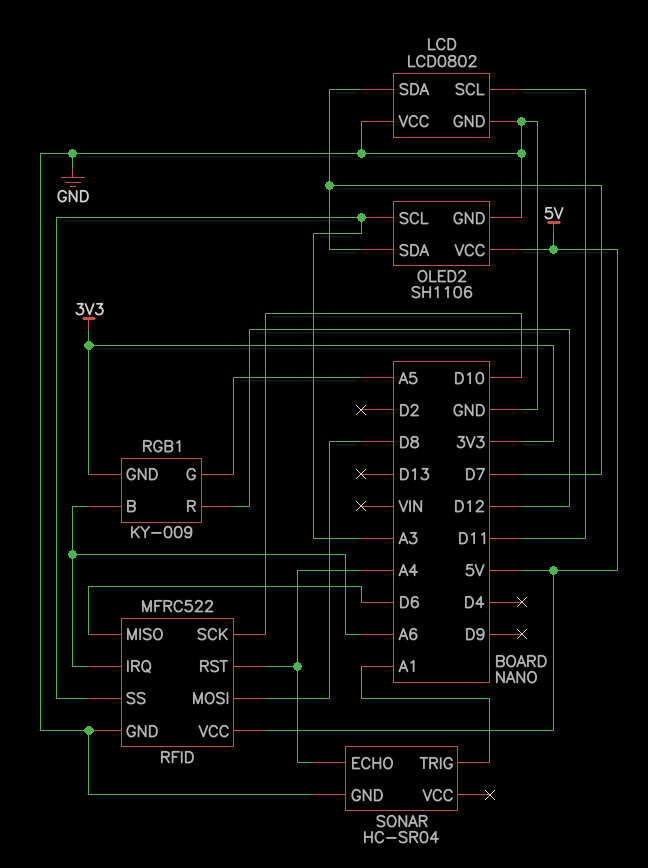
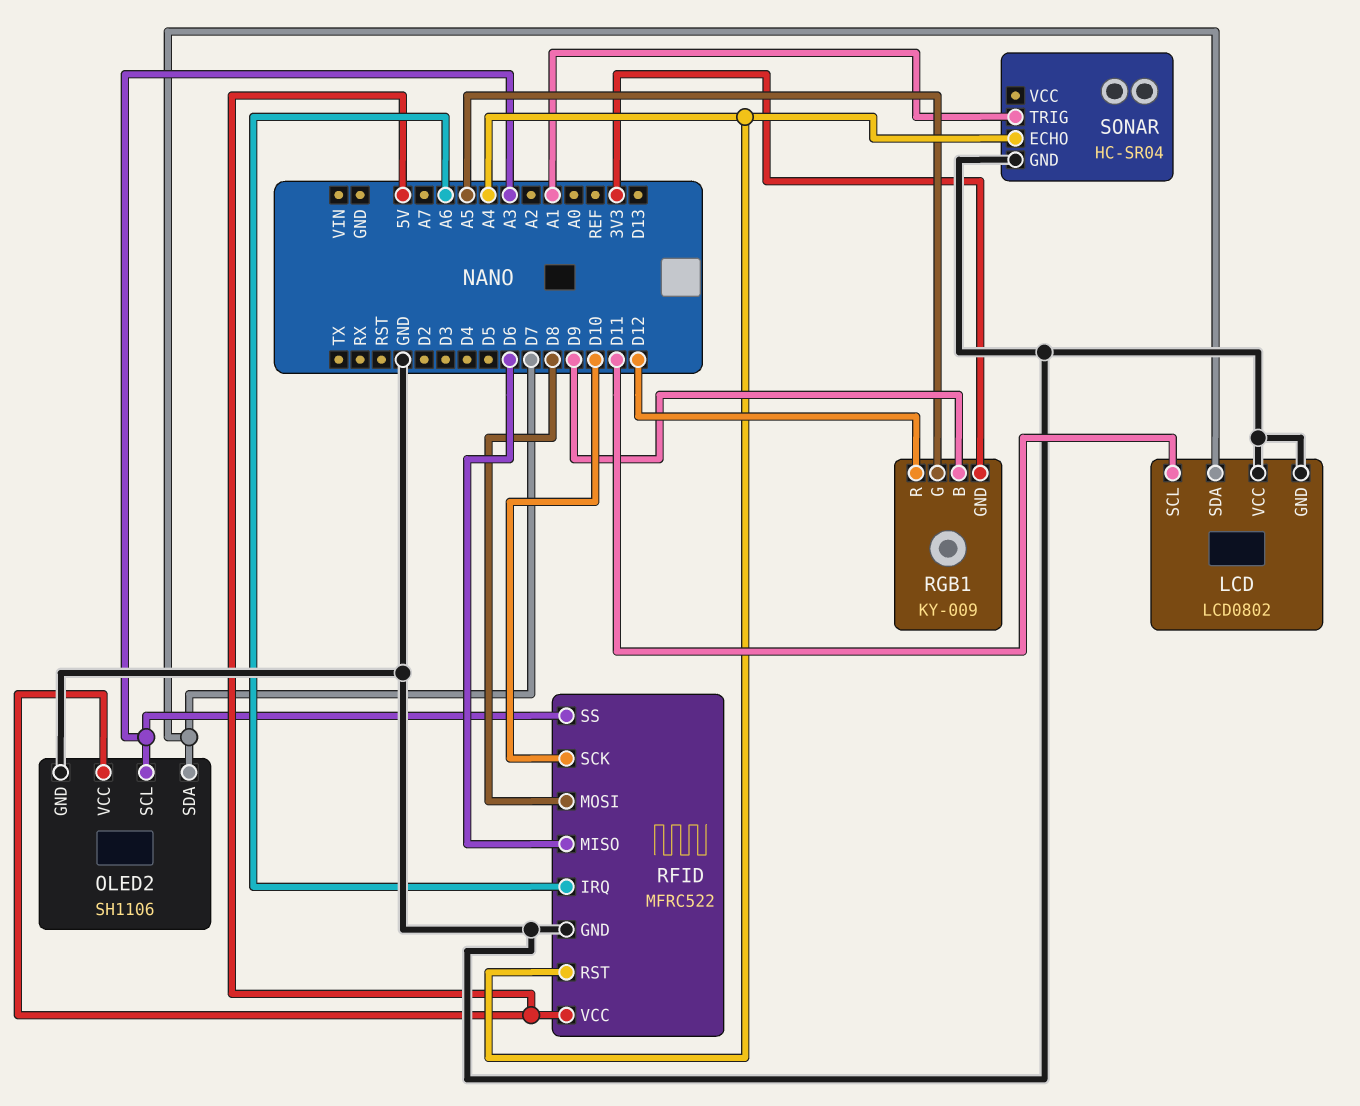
RGB1 pin B: A6 -> D9

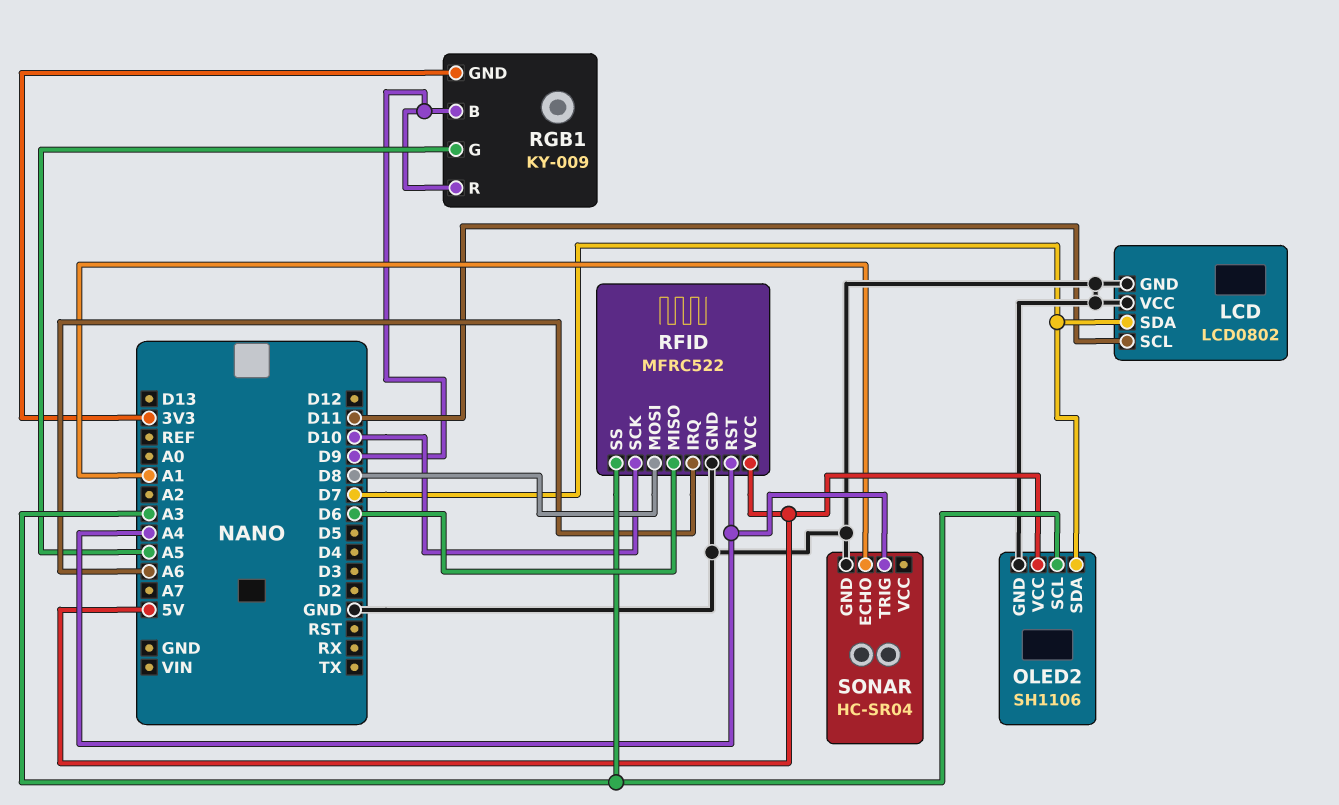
RGB1 pin R: D12 -> D9
SONAR pin ECHO: A4 -> A1
SONAR pin TRIG: A1 -> A4

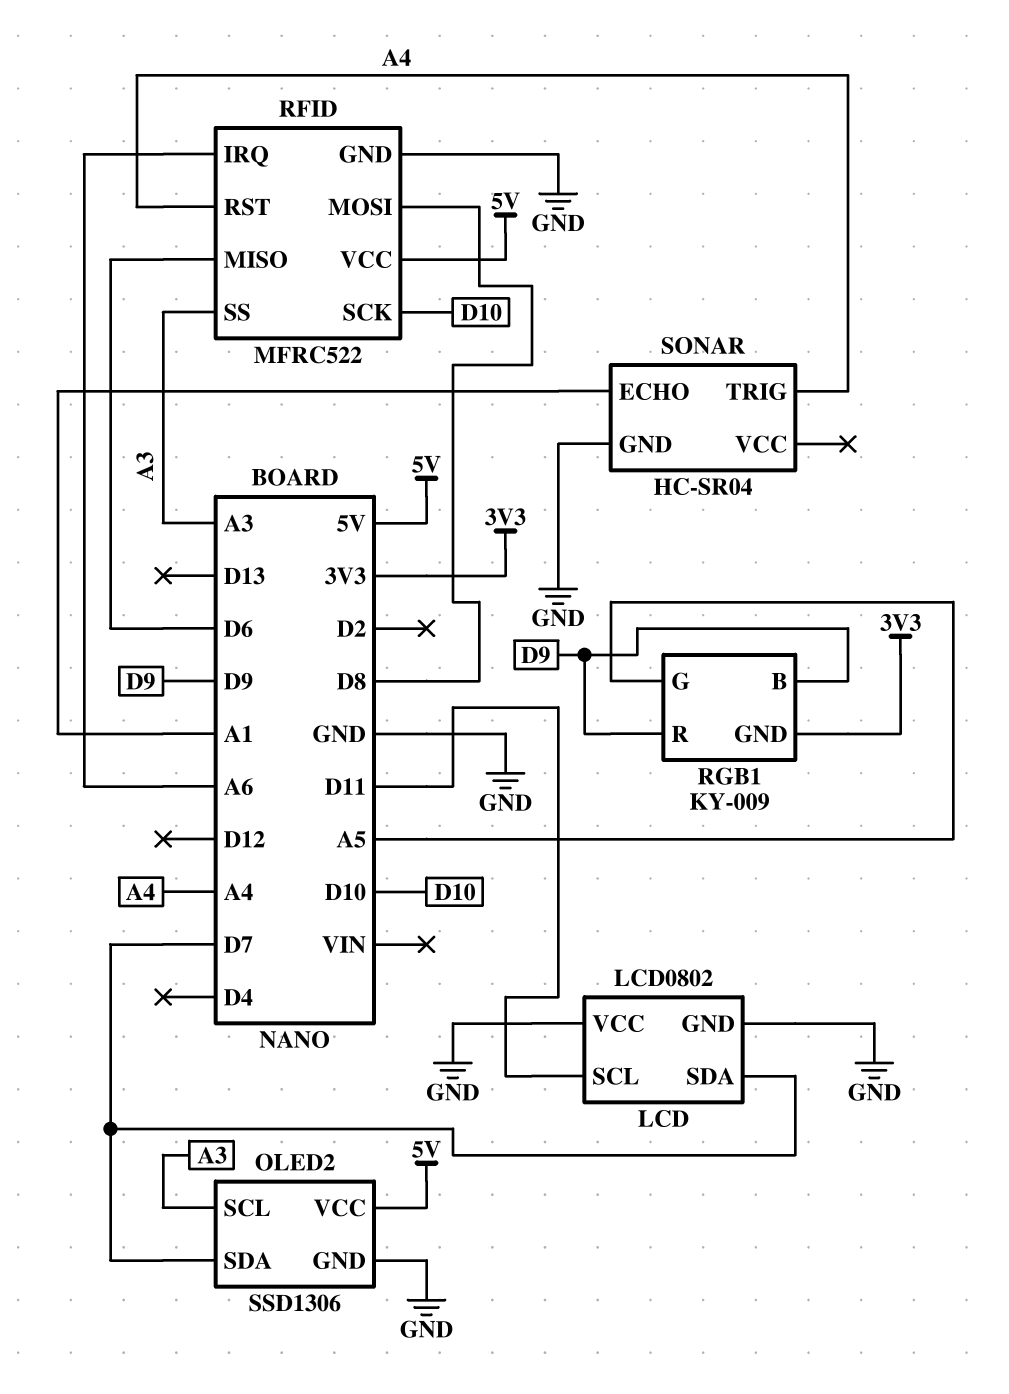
OLED2: SH1106 -> SSD1306

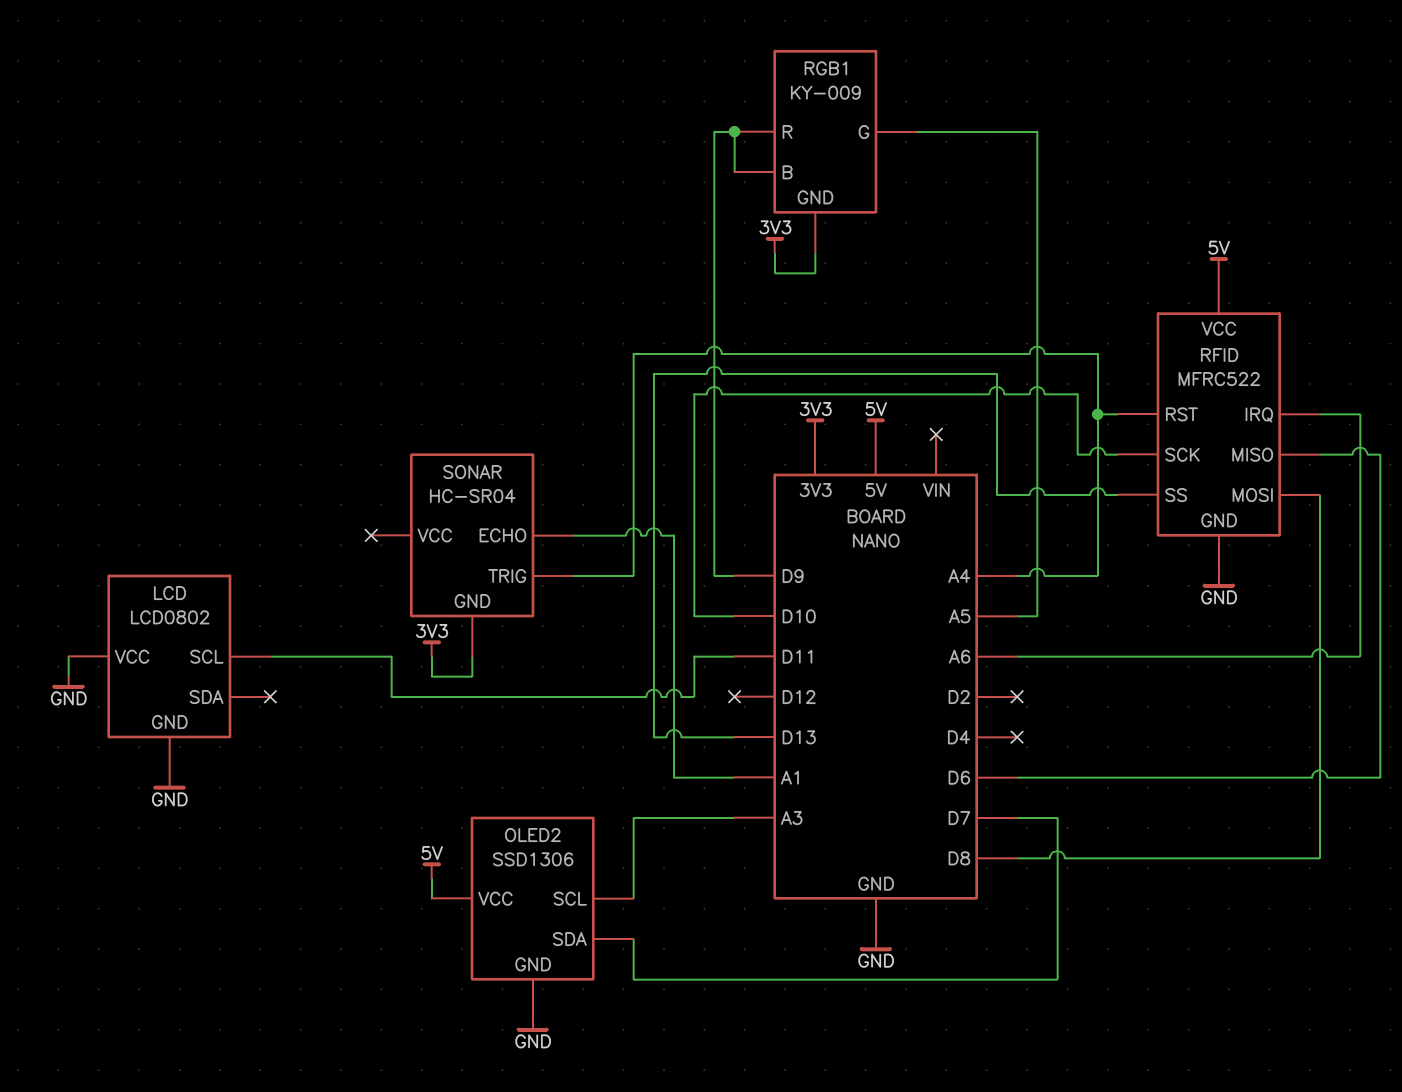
LCD pin SDA: D7 -> none
RFID pin SS: A3 -> D13
SONAR pin GND: GND -> 3V3

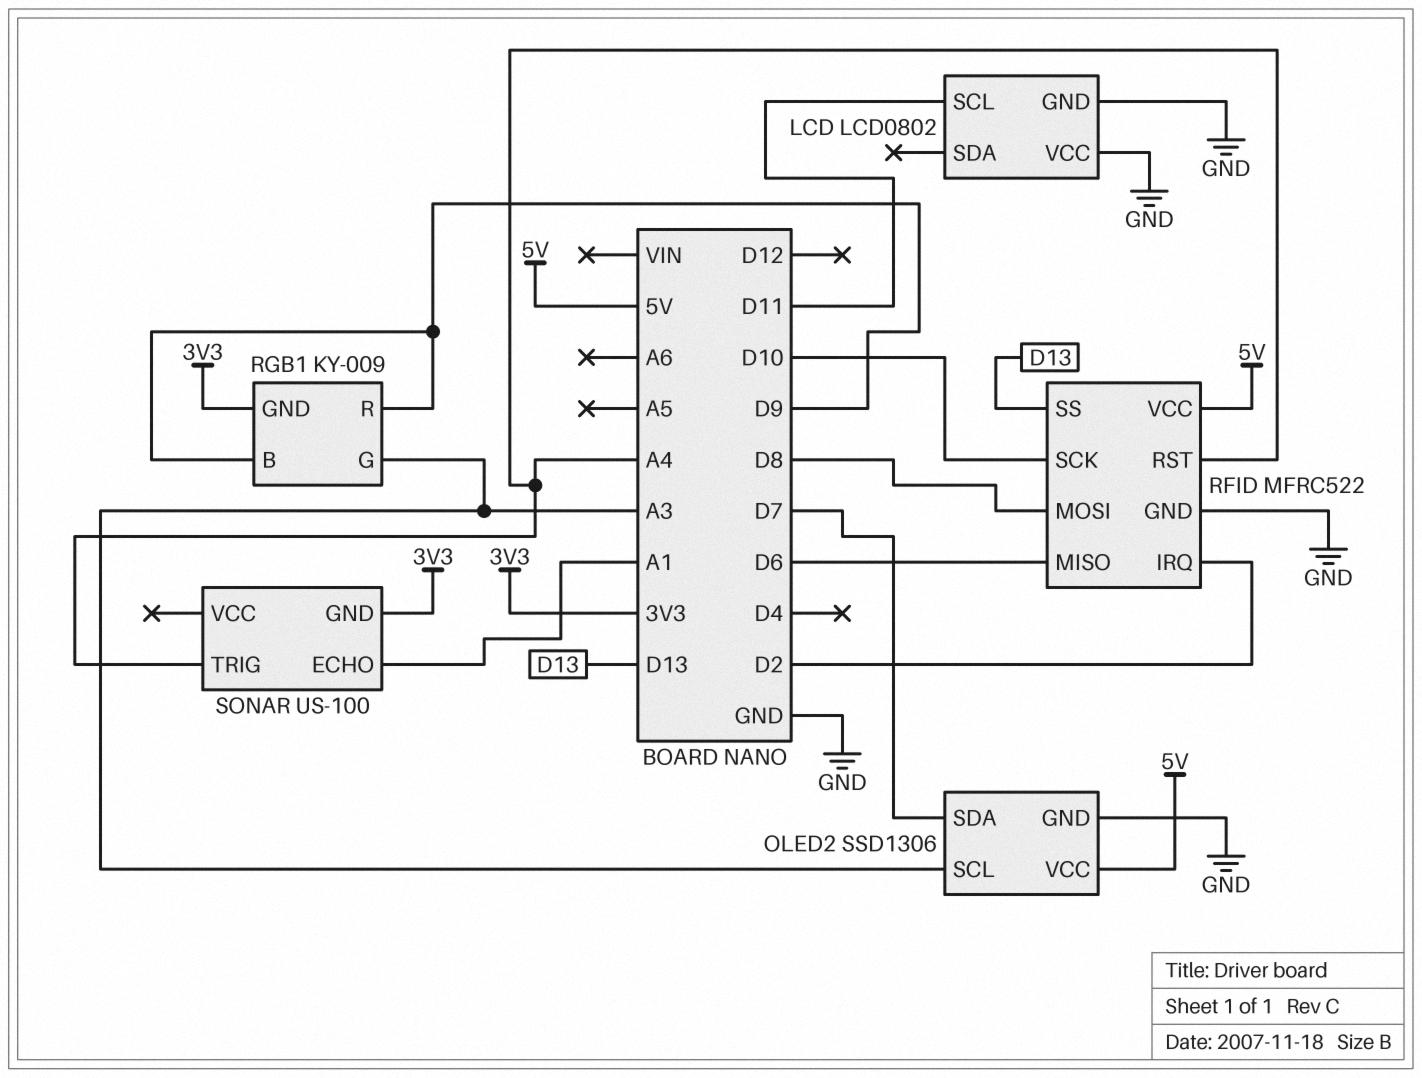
RFID pin IRQ: A6 -> D2
RGB1 pin G: A5 -> A3
SONAR: HC-SR04 -> US-100

